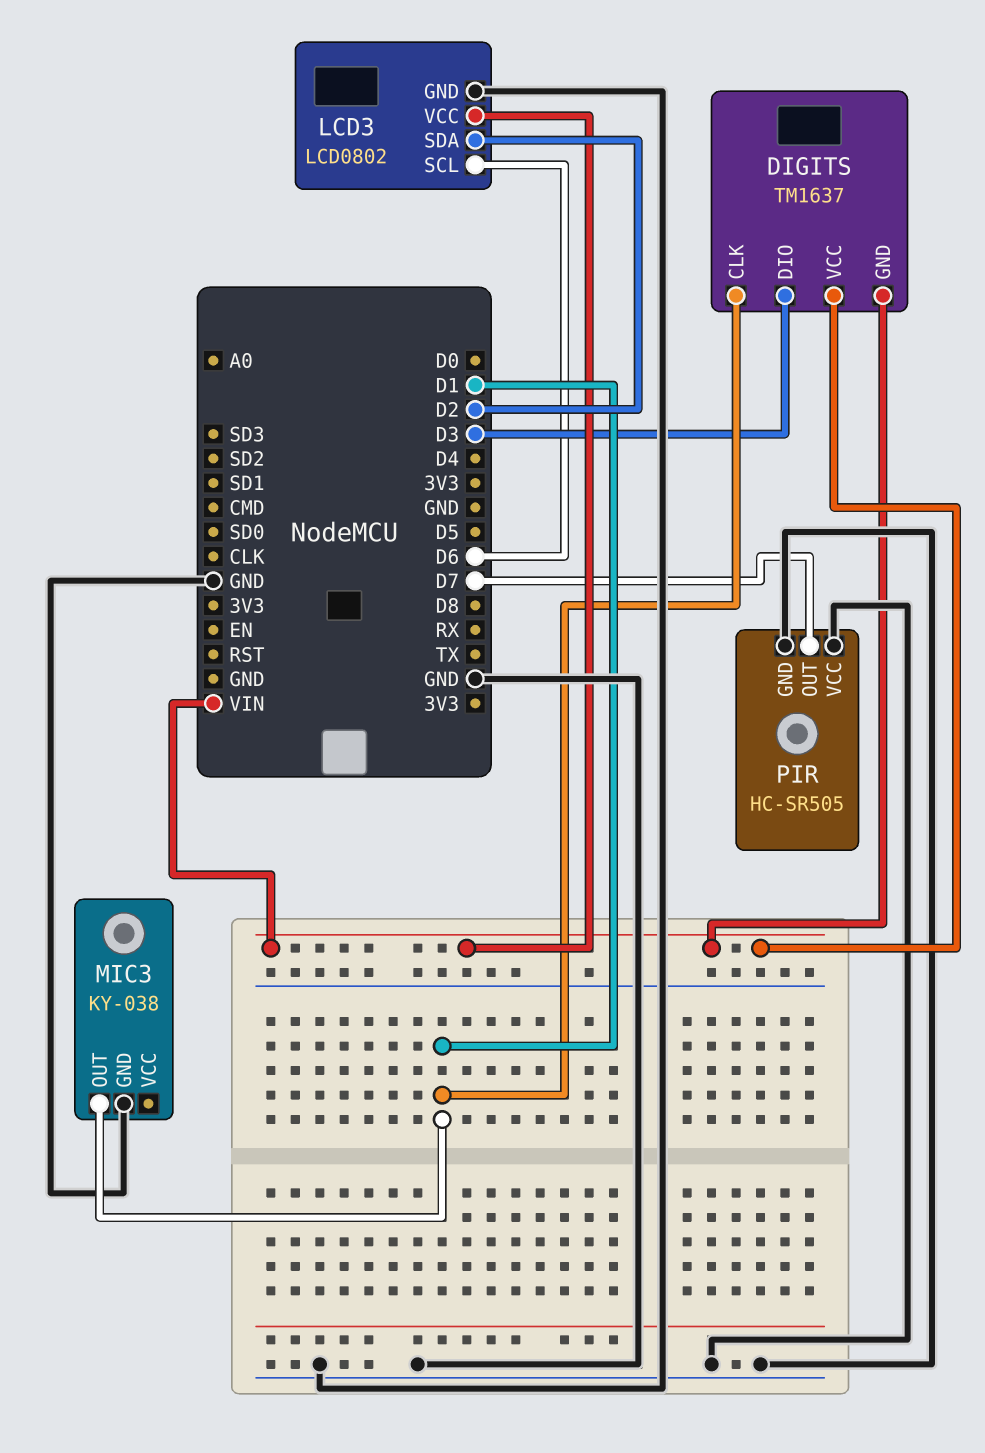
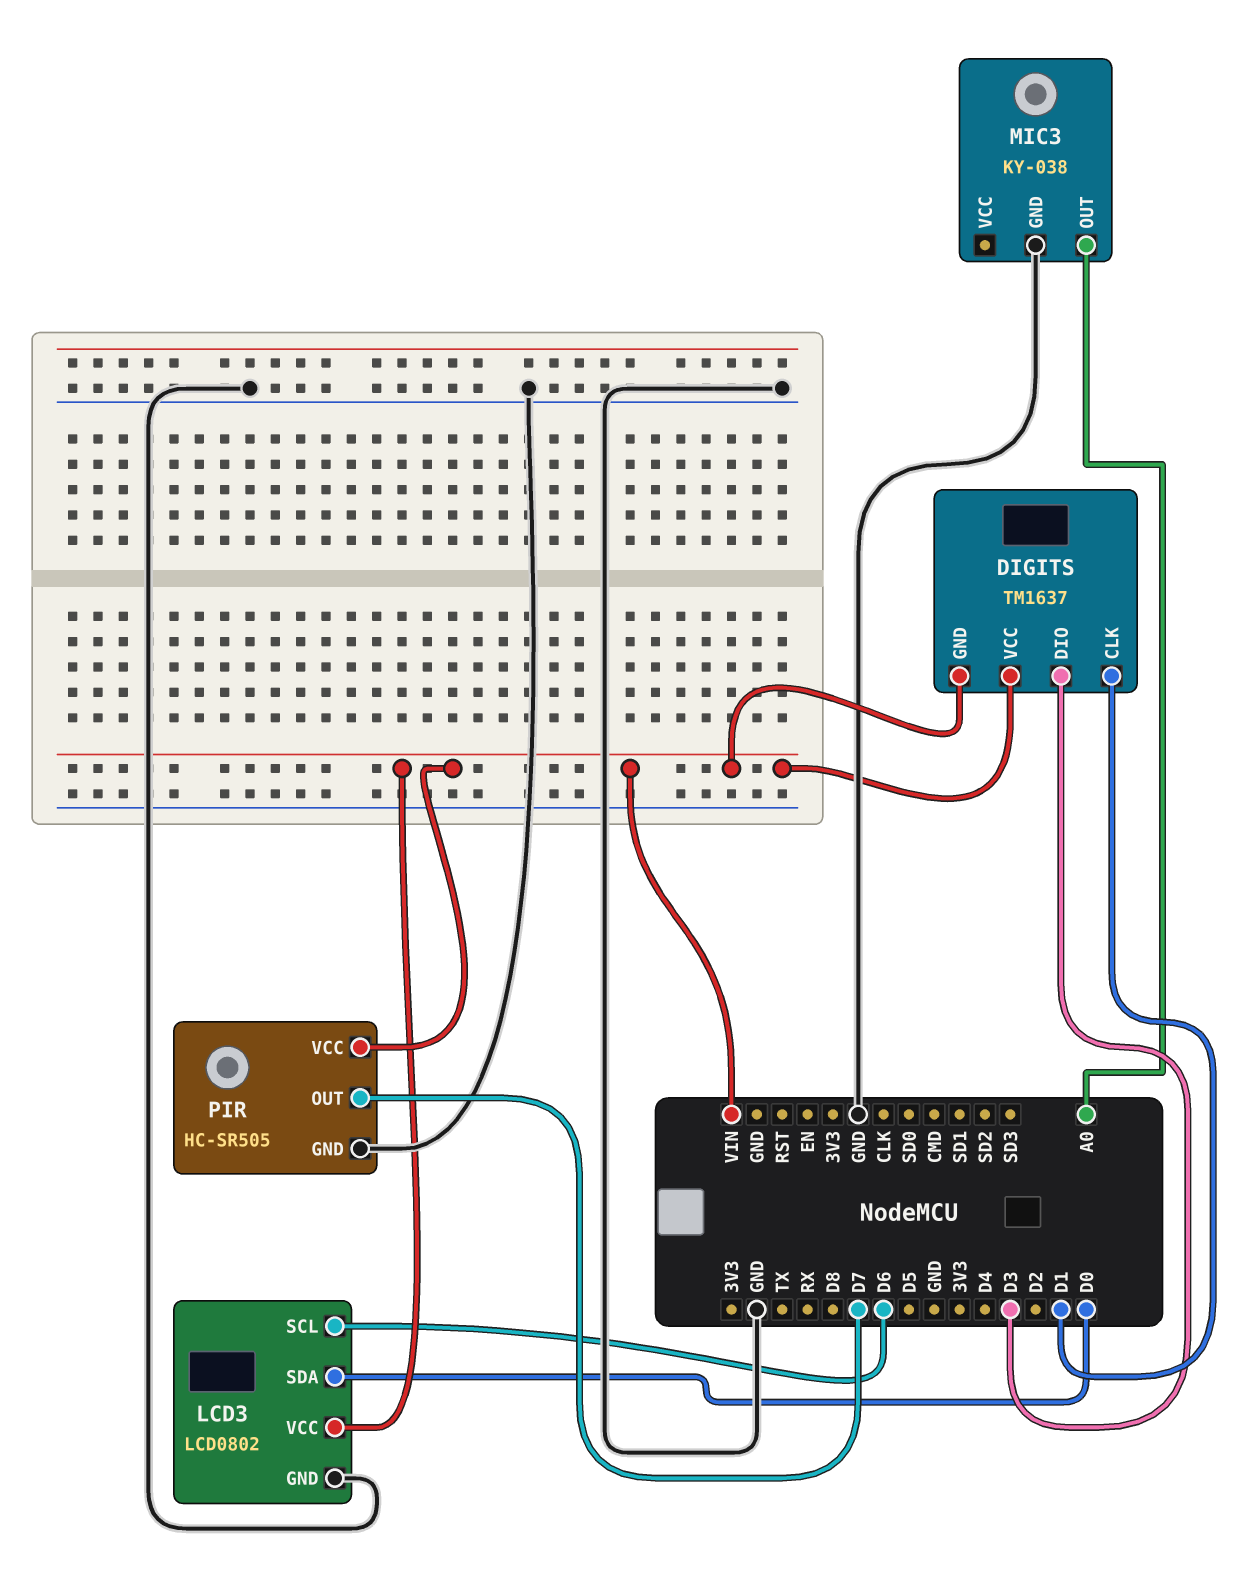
LCD3 pin SDA: D2 -> D0
MIC3 pin OUT: D1 -> A0
PIR pin VCC: GND -> VIN

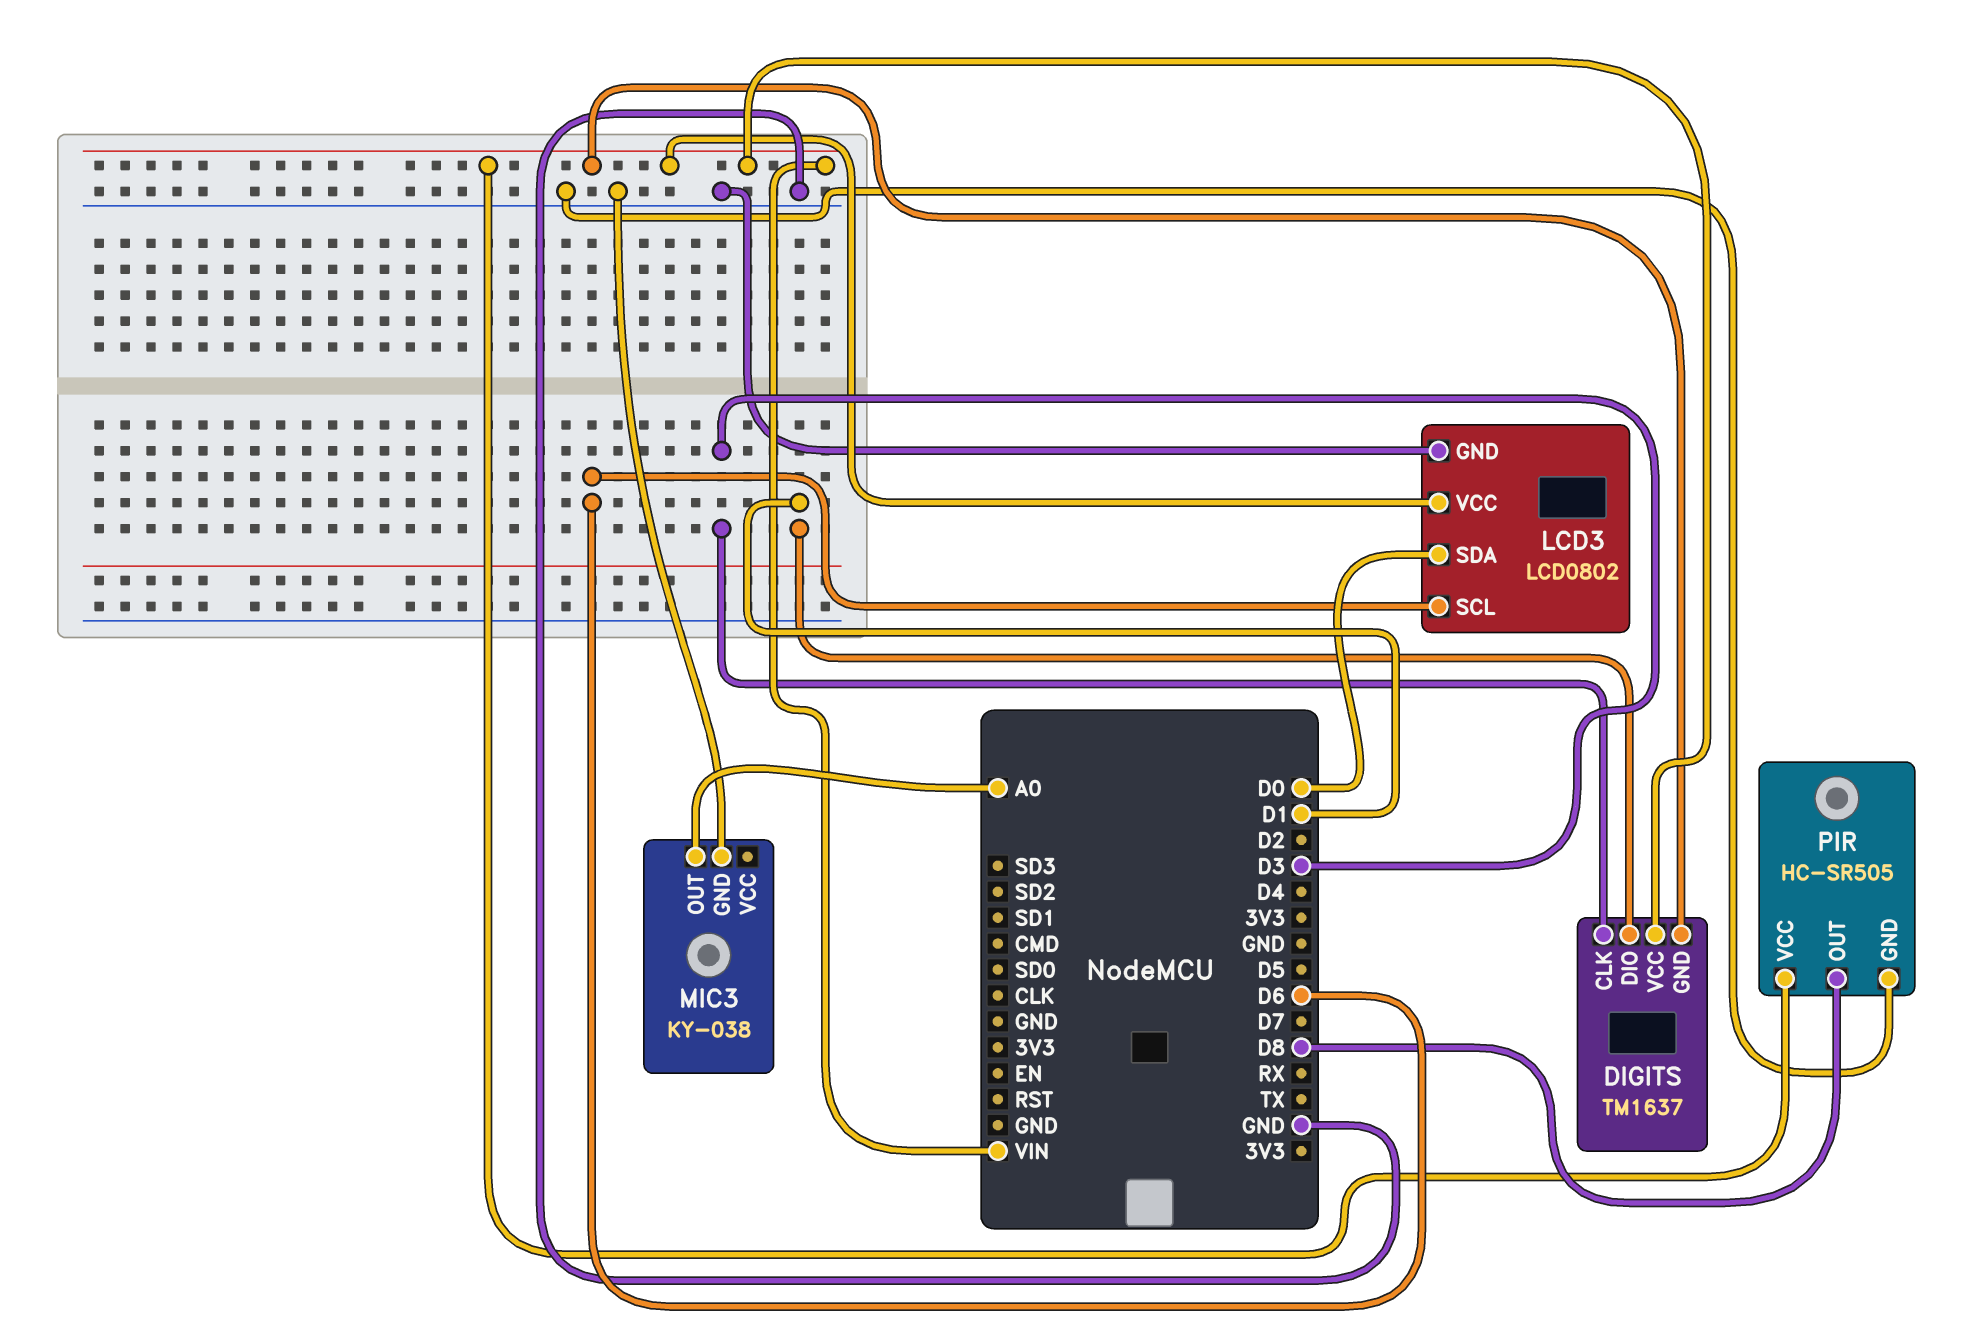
DIGITS pin CLK: D1 -> D3
DIGITS pin DIO: D3 -> D1
PIR pin OUT: D7 -> D8

